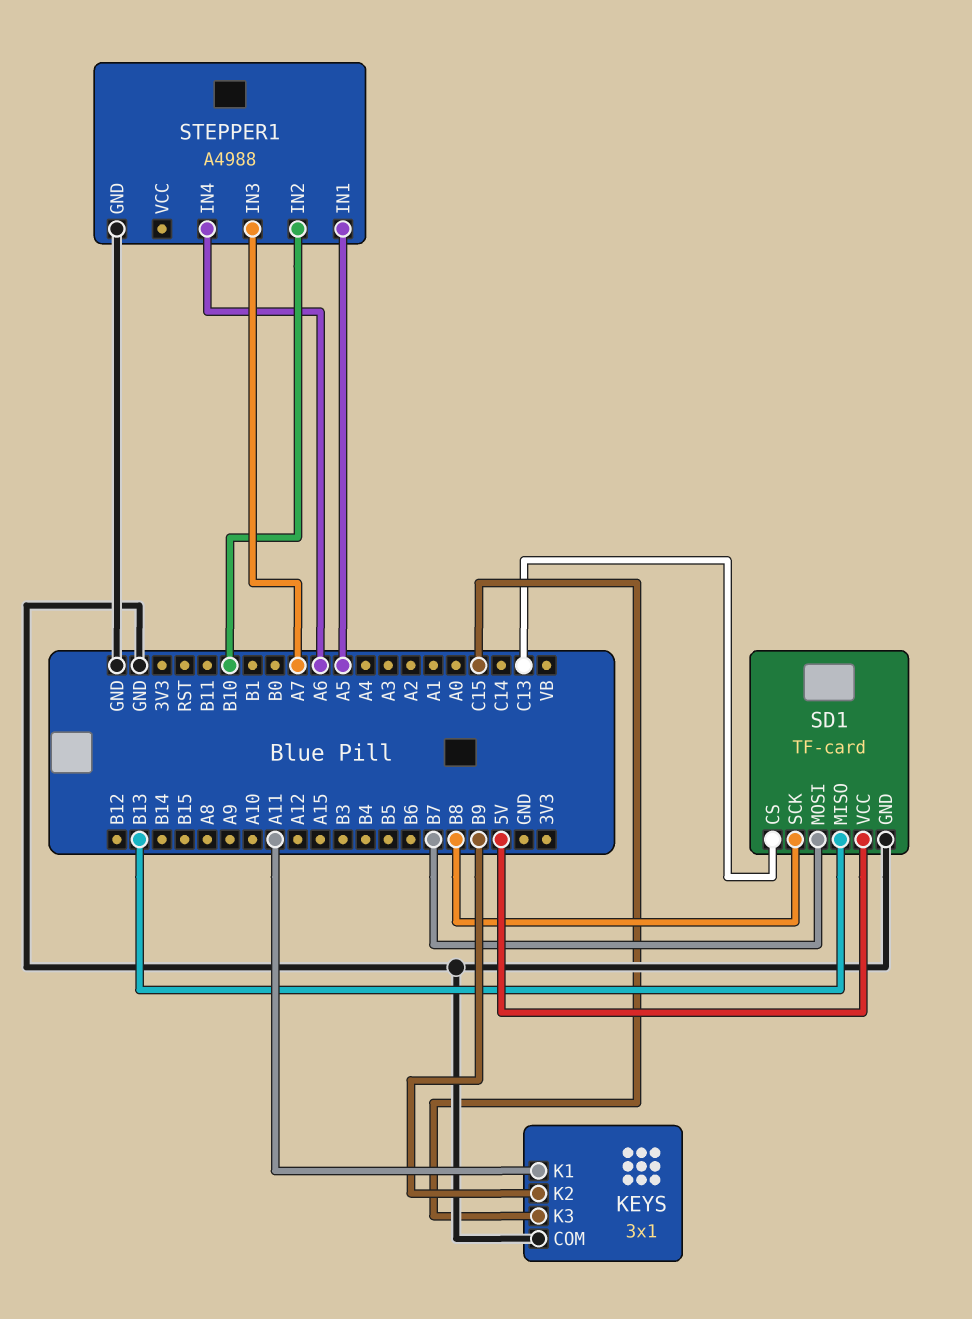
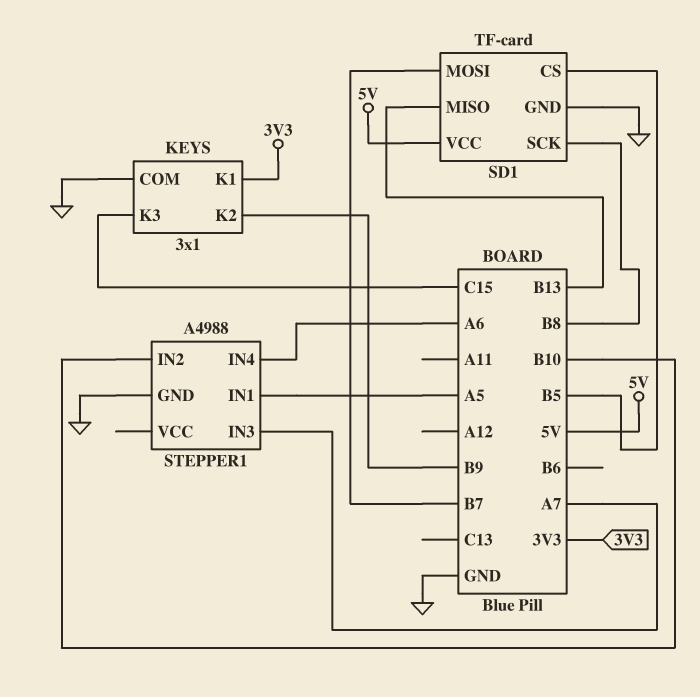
KEYS pin K1: A11 -> 3V3
SD1 pin CS: C13 -> B5

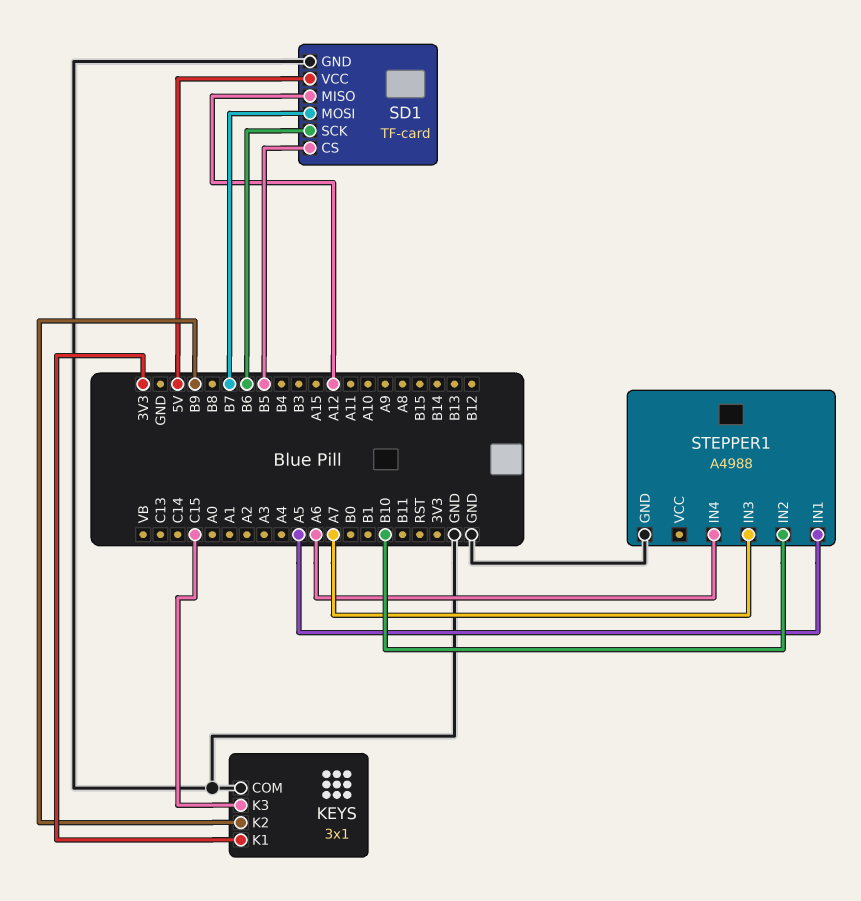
SD1 pin MISO: B13 -> A12
SD1 pin SCK: B8 -> B6

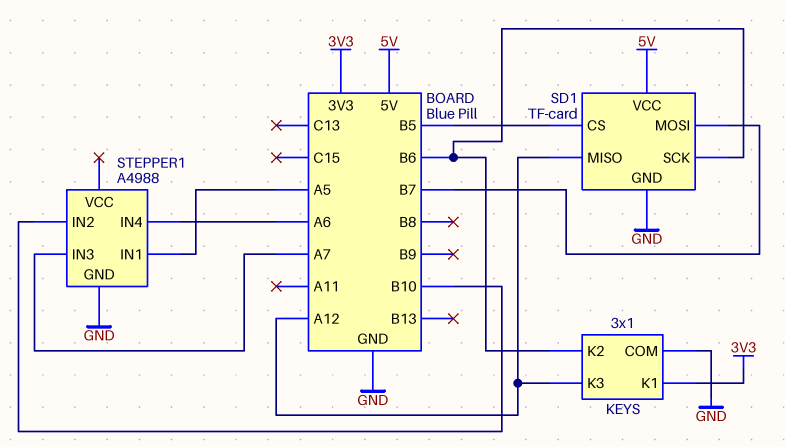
KEYS pin K2: B9 -> B6
KEYS pin K3: C15 -> A12

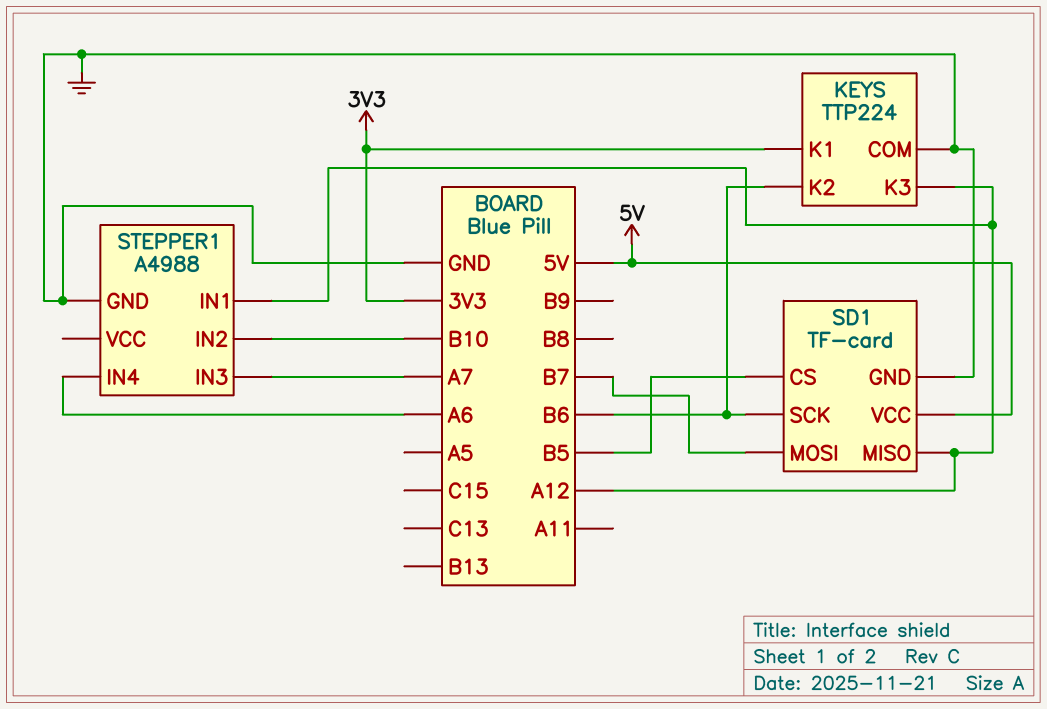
KEYS: 3x1 -> TTP224
STEPPER1 pin IN1: A5 -> A12

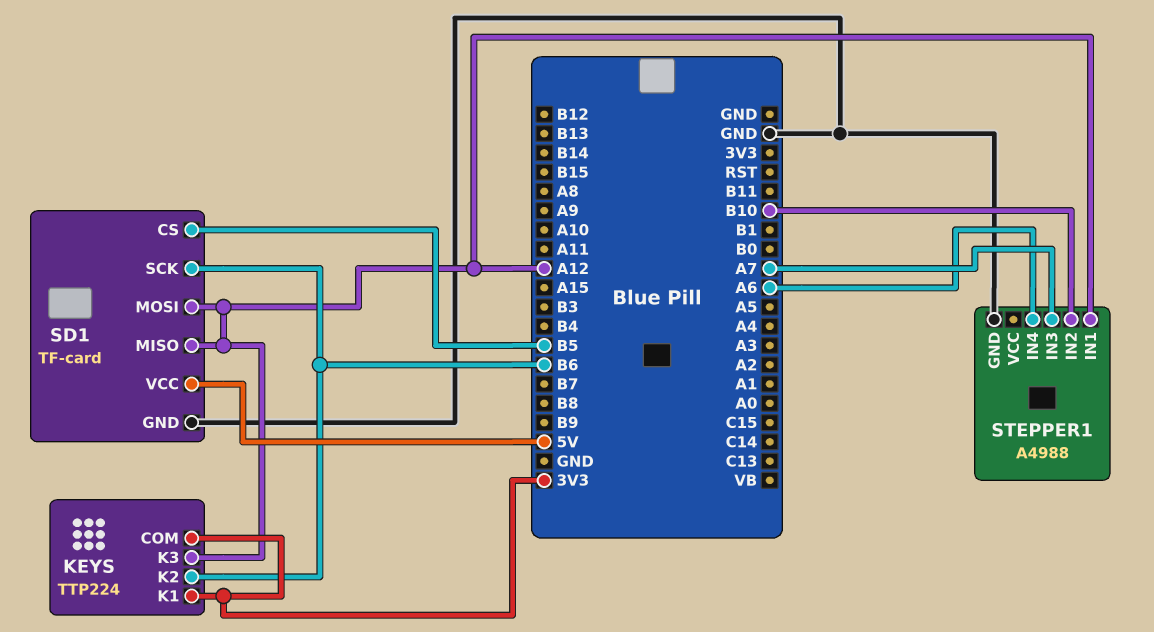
KEYS pin COM: GND -> 3V3
SD1 pin MOSI: B7 -> A12

